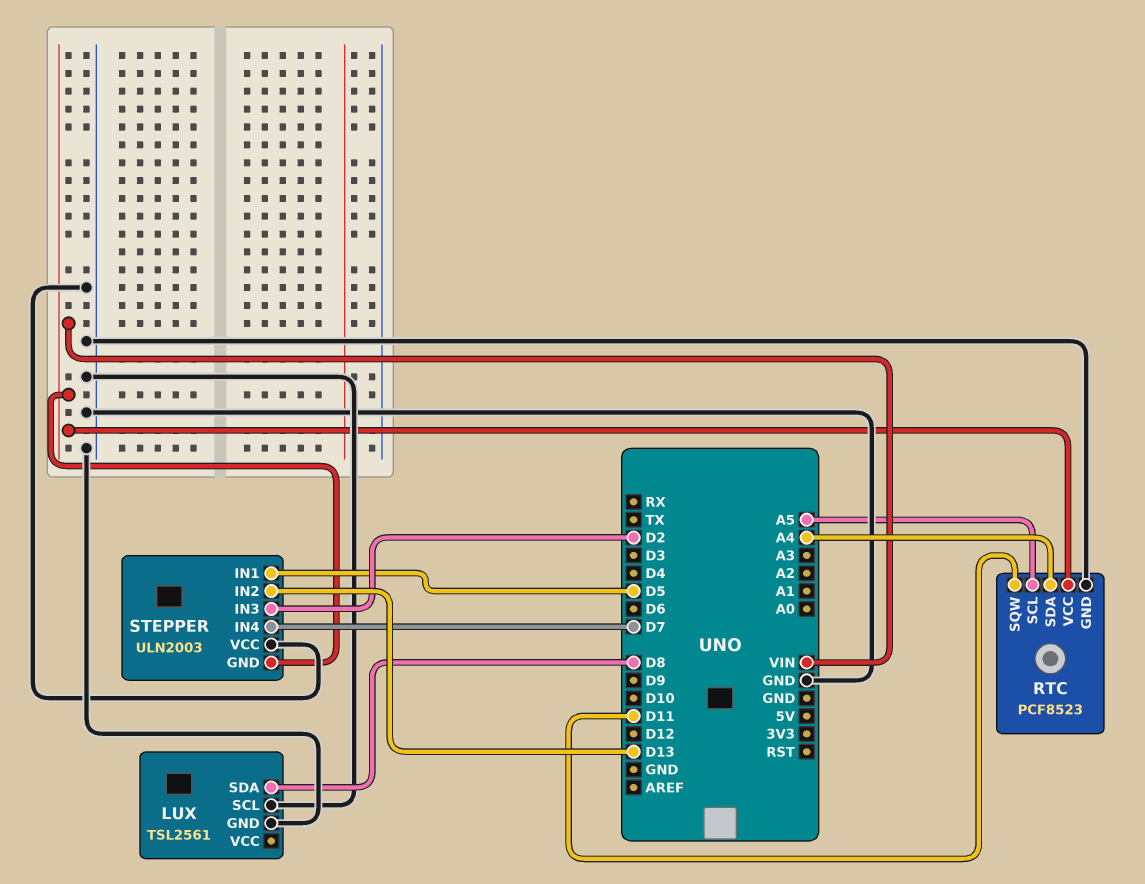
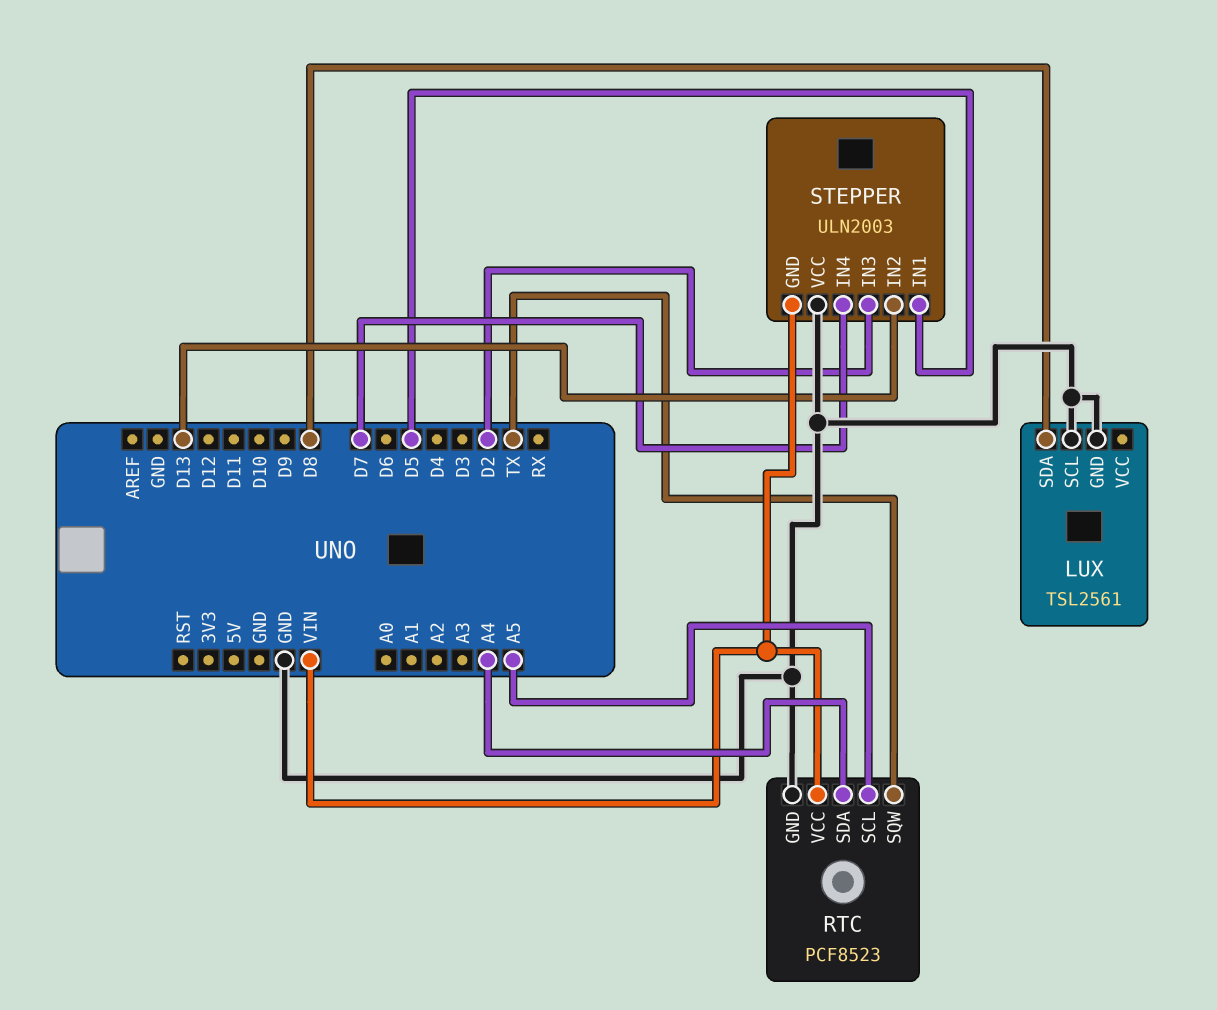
RTC pin SQW: D11 -> TX

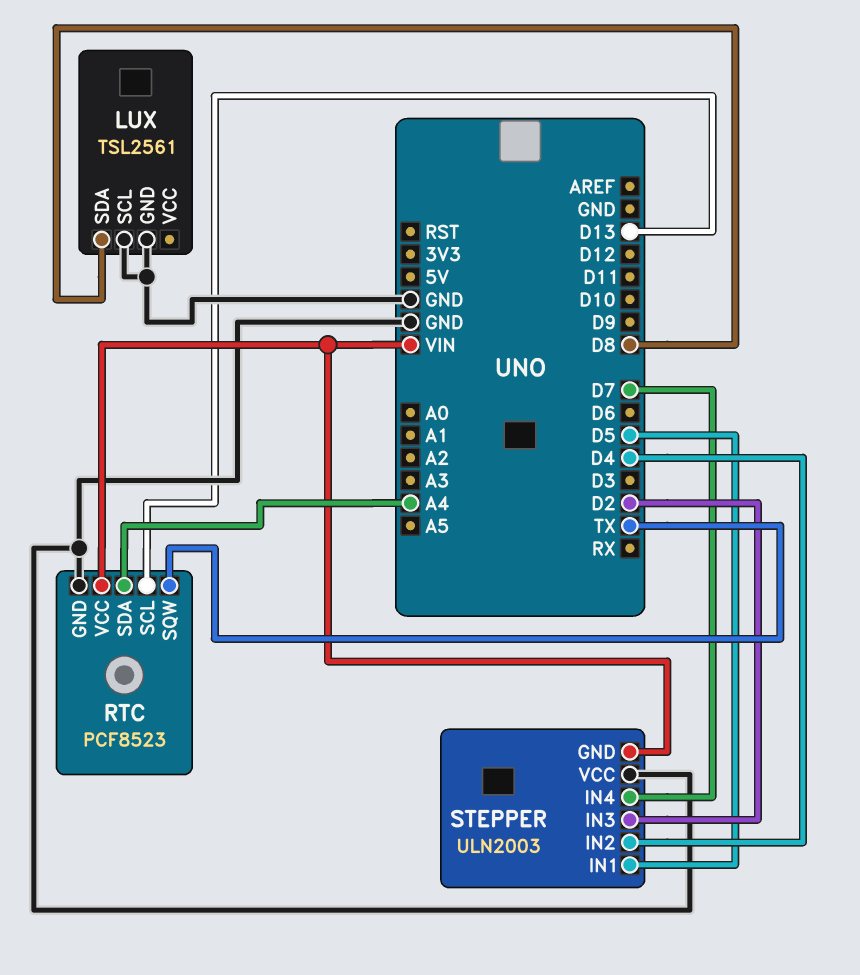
RTC pin SCL: A5 -> D13
STEPPER pin IN2: D13 -> D4

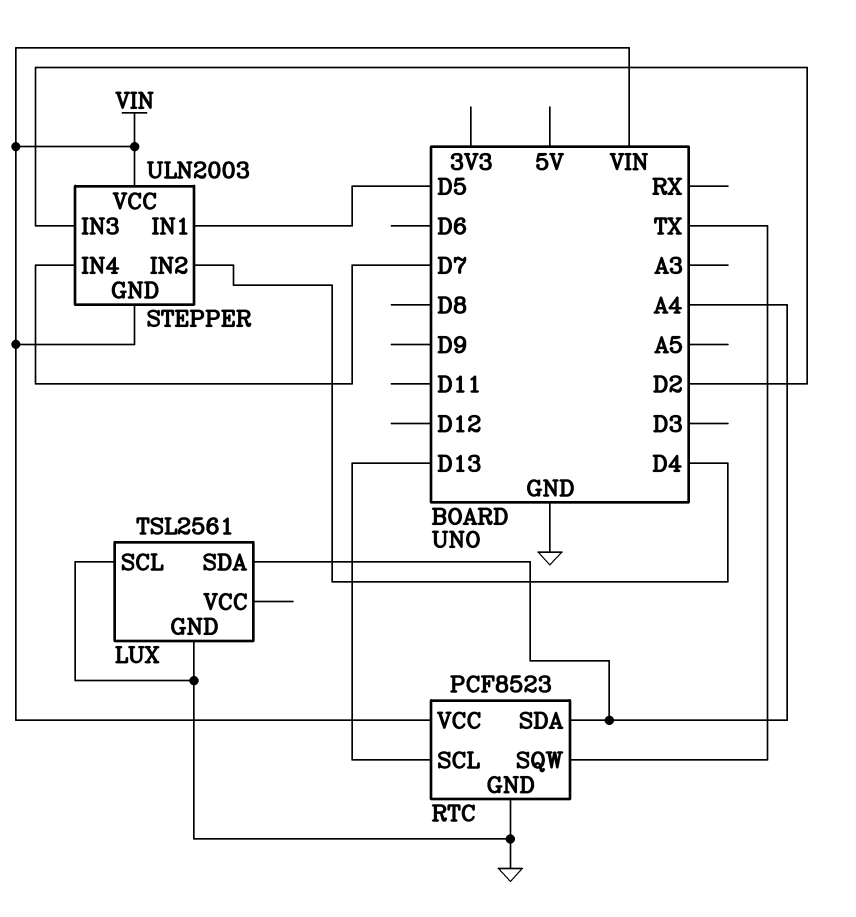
LUX pin SDA: D8 -> A4
STEPPER pin VCC: GND -> VIN

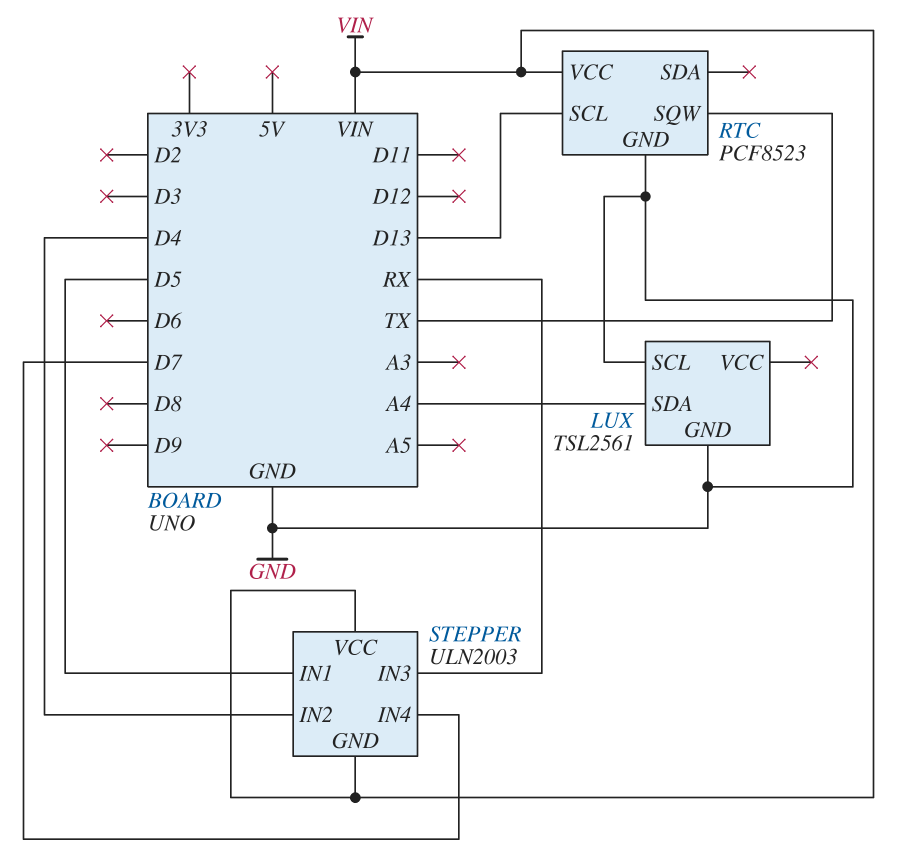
RTC pin SDA: A4 -> none
STEPPER pin IN3: D2 -> RX

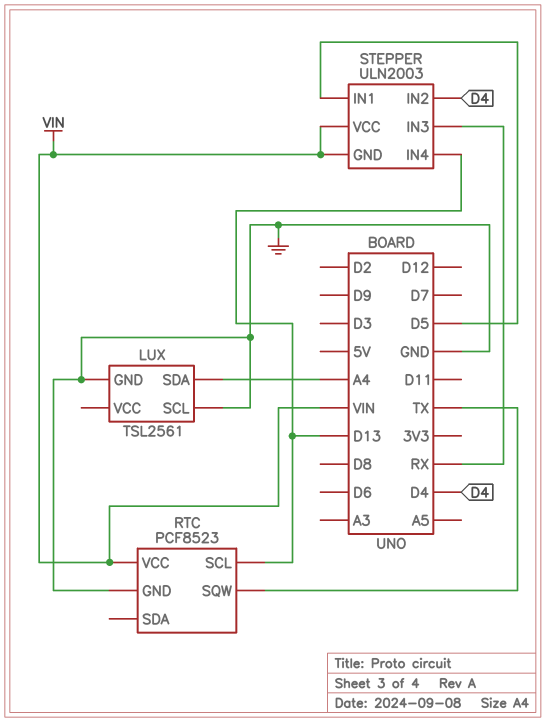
STEPPER pin IN4: D7 -> D13

